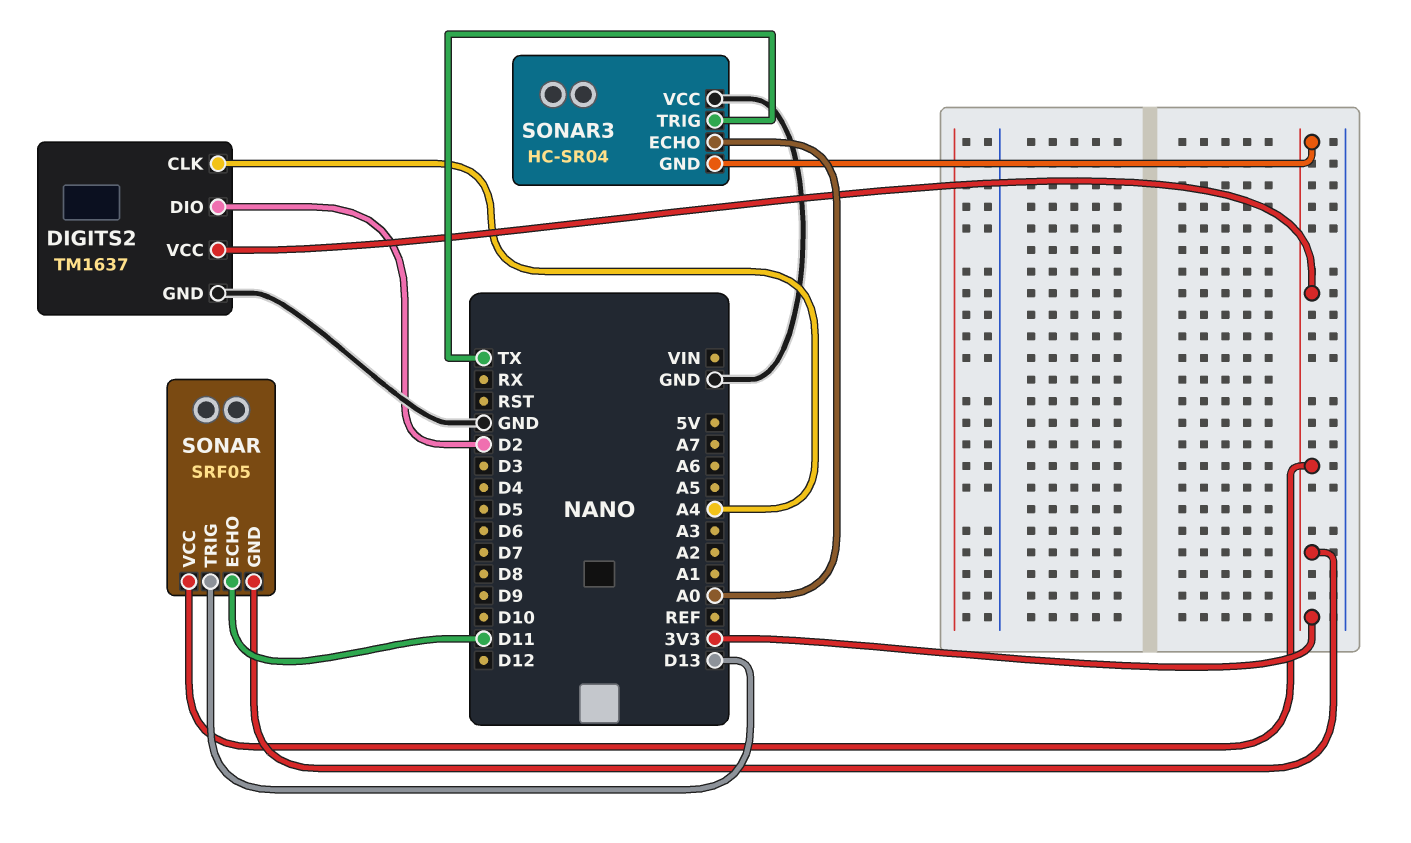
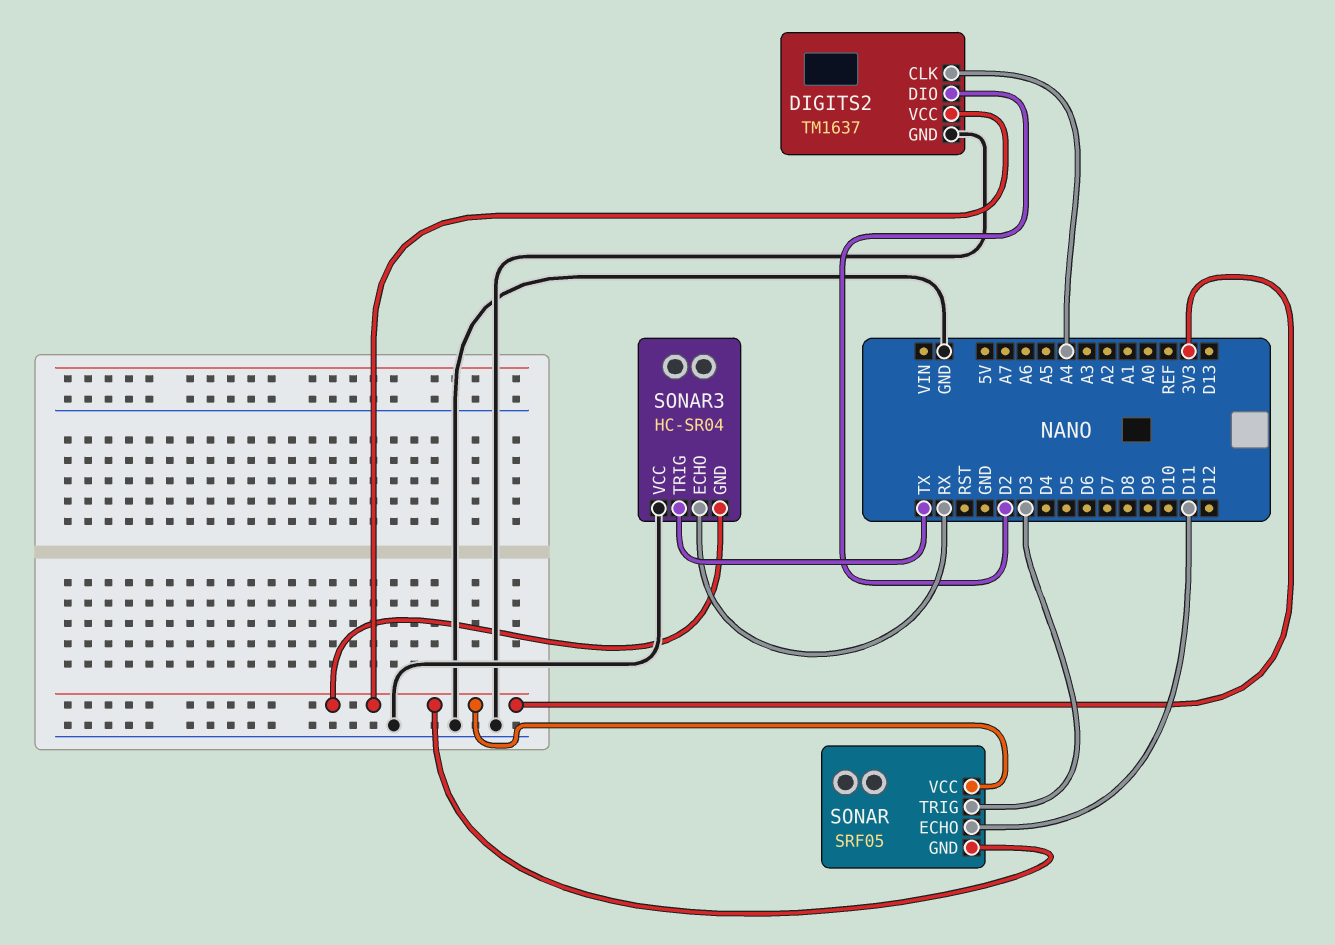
SONAR pin TRIG: D13 -> D3
SONAR3 pin ECHO: A0 -> RX

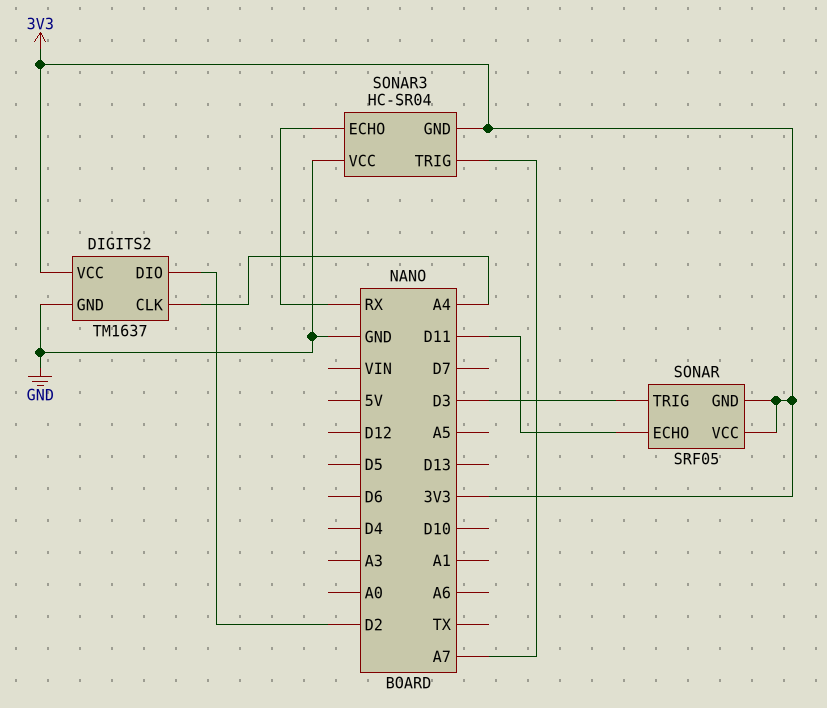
SONAR3 pin TRIG: TX -> A7

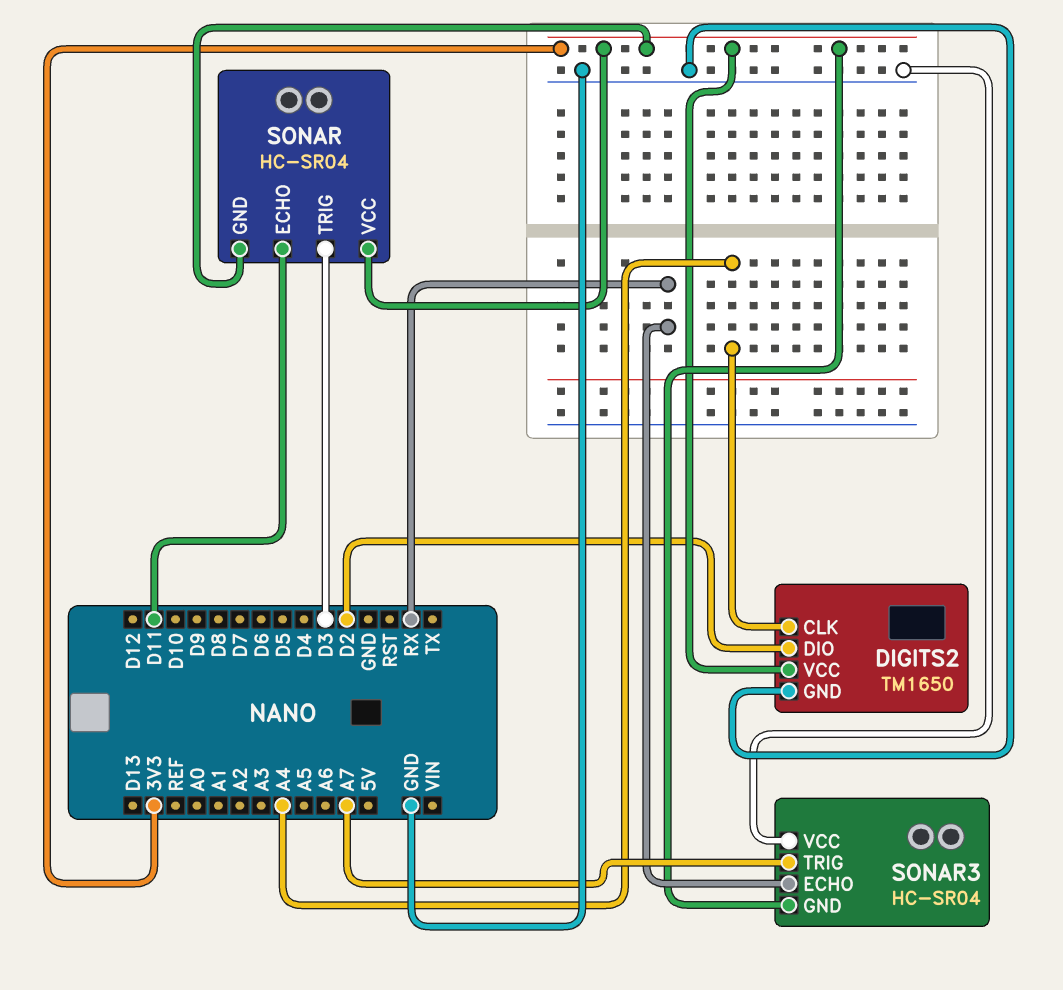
DIGITS2: TM1637 -> TM1650
SONAR: SRF05 -> HC-SR04

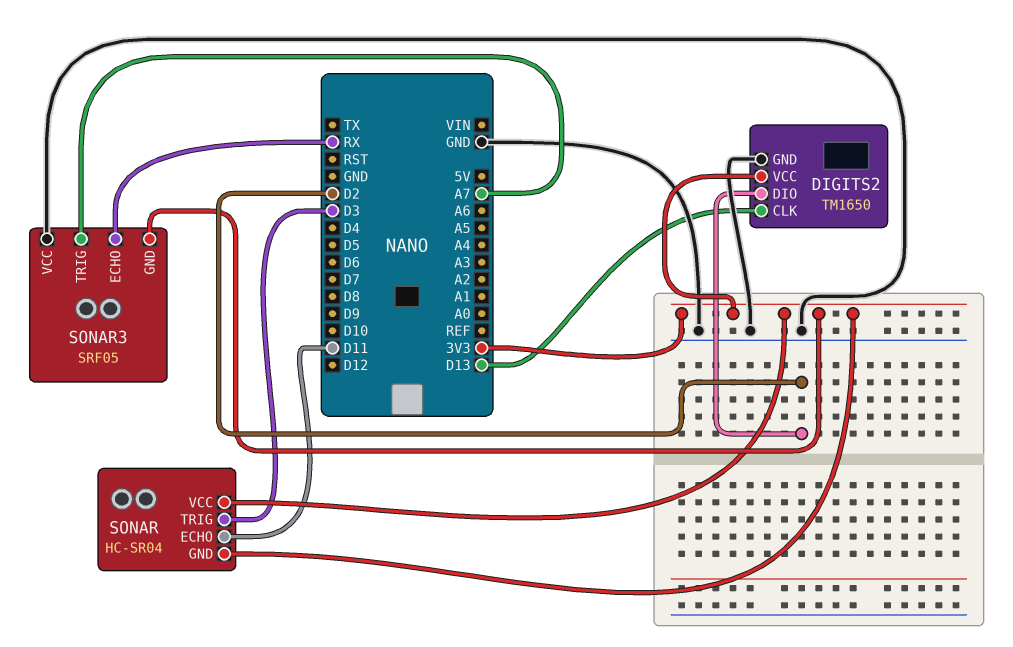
DIGITS2 pin CLK: A4 -> D13
SONAR3: HC-SR04 -> SRF05

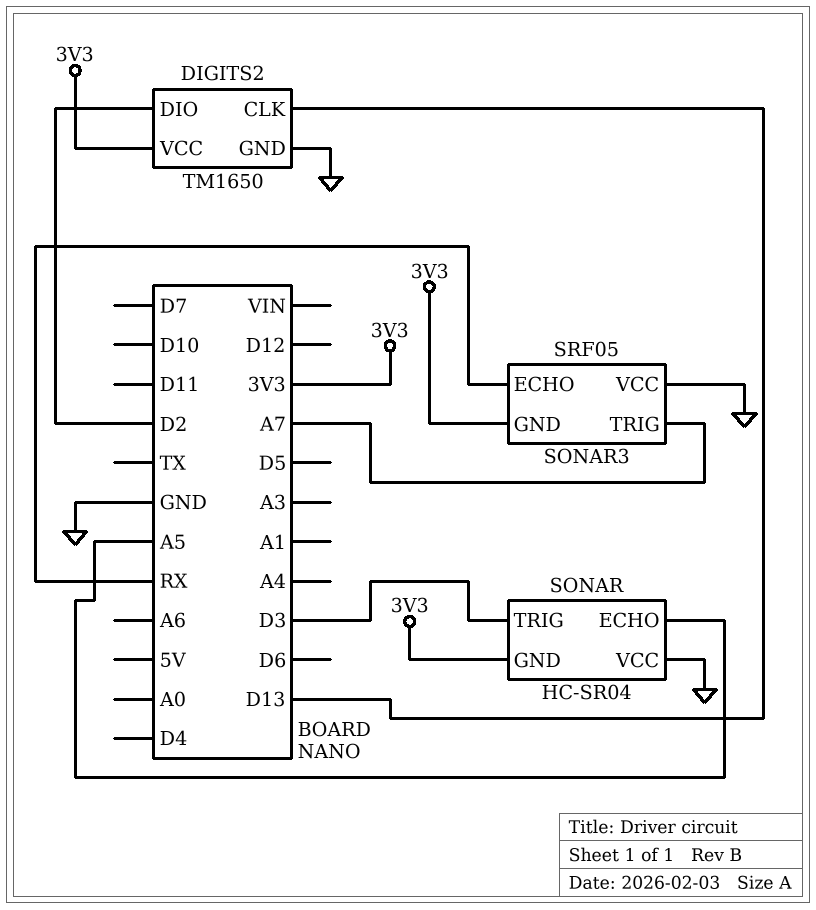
SONAR pin ECHO: D11 -> A5
SONAR pin VCC: 3V3 -> GND

